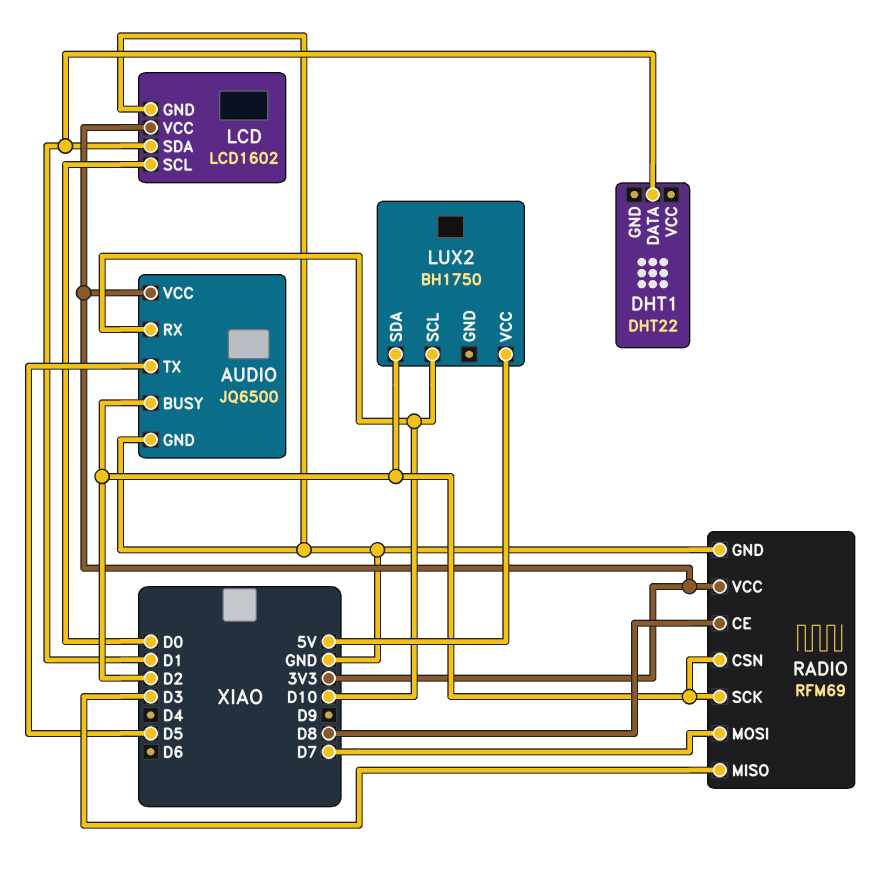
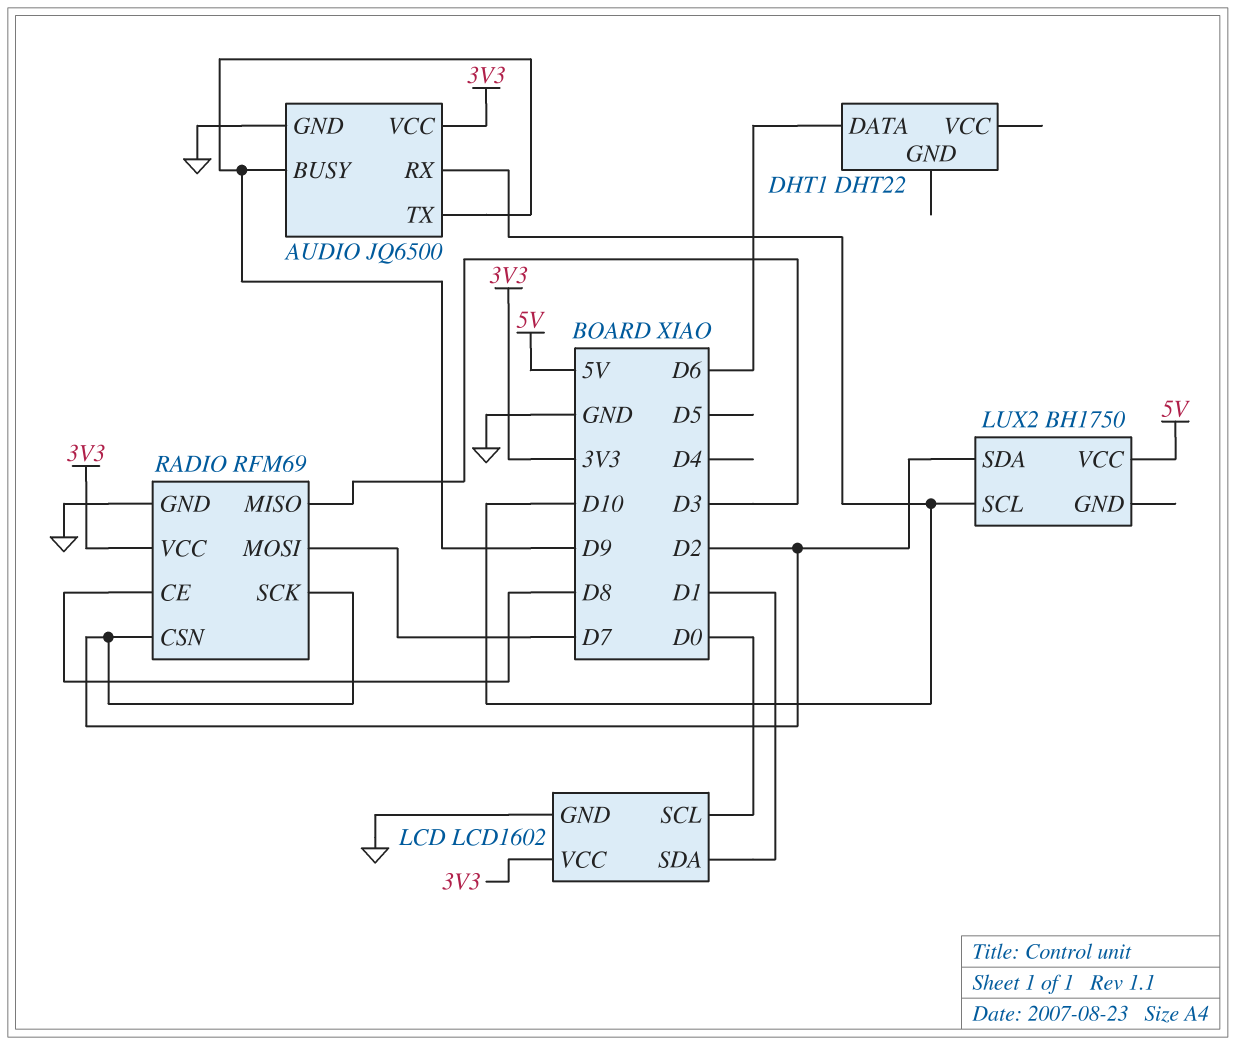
AUDIO pin BUSY: D2 -> D9
AUDIO pin TX: D5 -> D9
DHT1 pin DATA: D1 -> D6

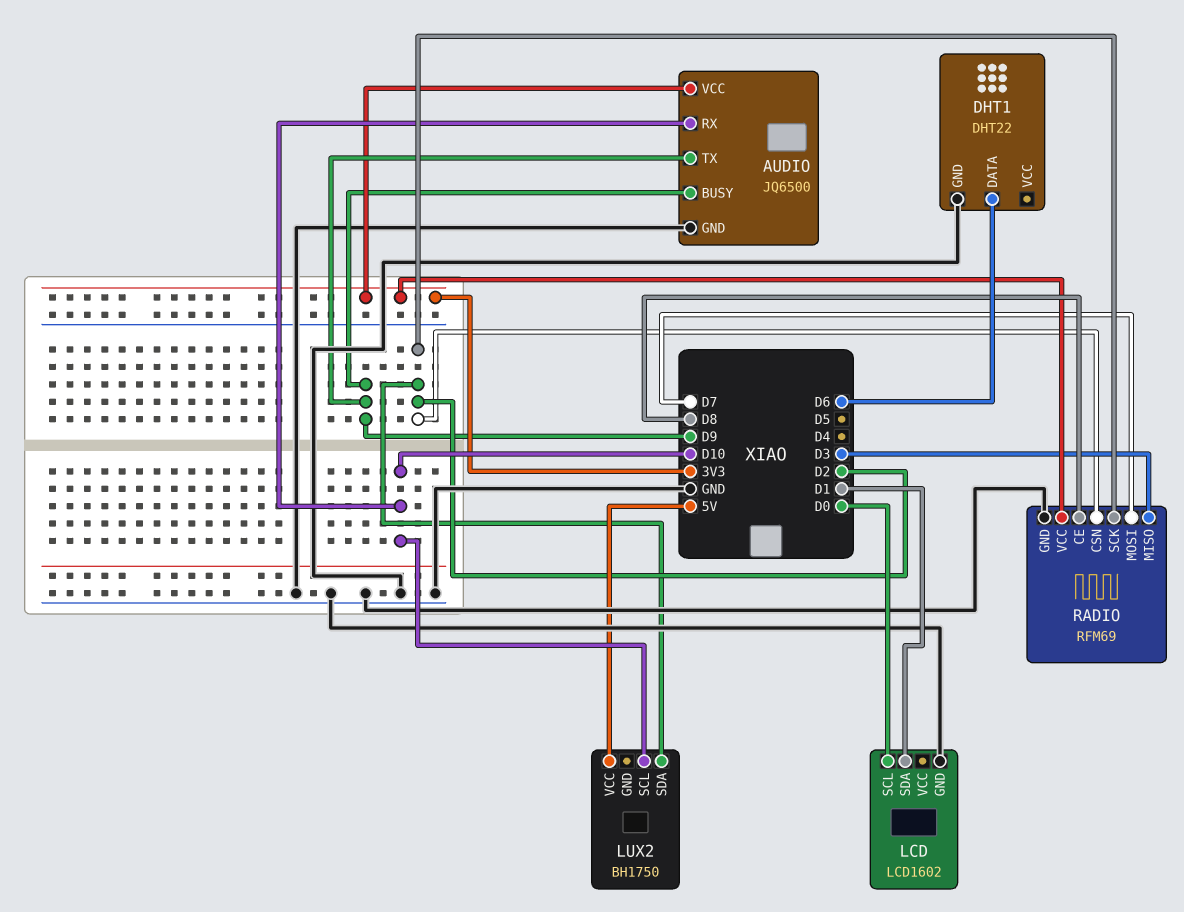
DHT1 pin GND: none -> GND
LCD pin VCC: 3V3 -> none

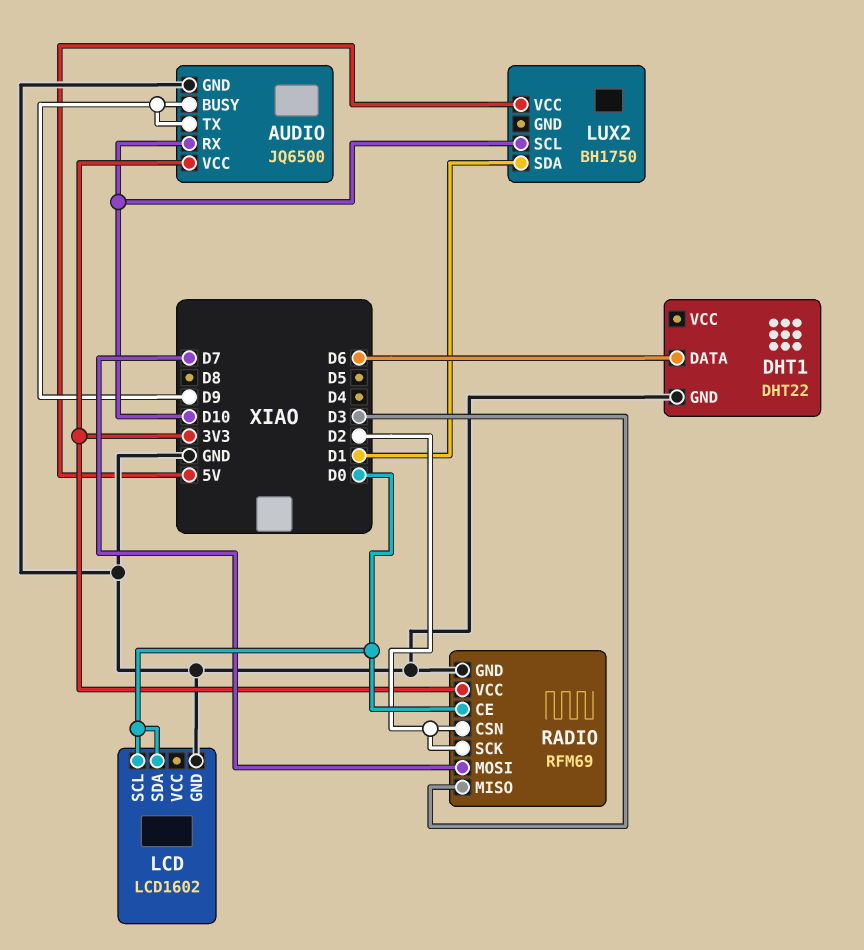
LCD pin SDA: D1 -> D0
LUX2 pin SDA: D2 -> D1
RADIO pin CE: D8 -> D0

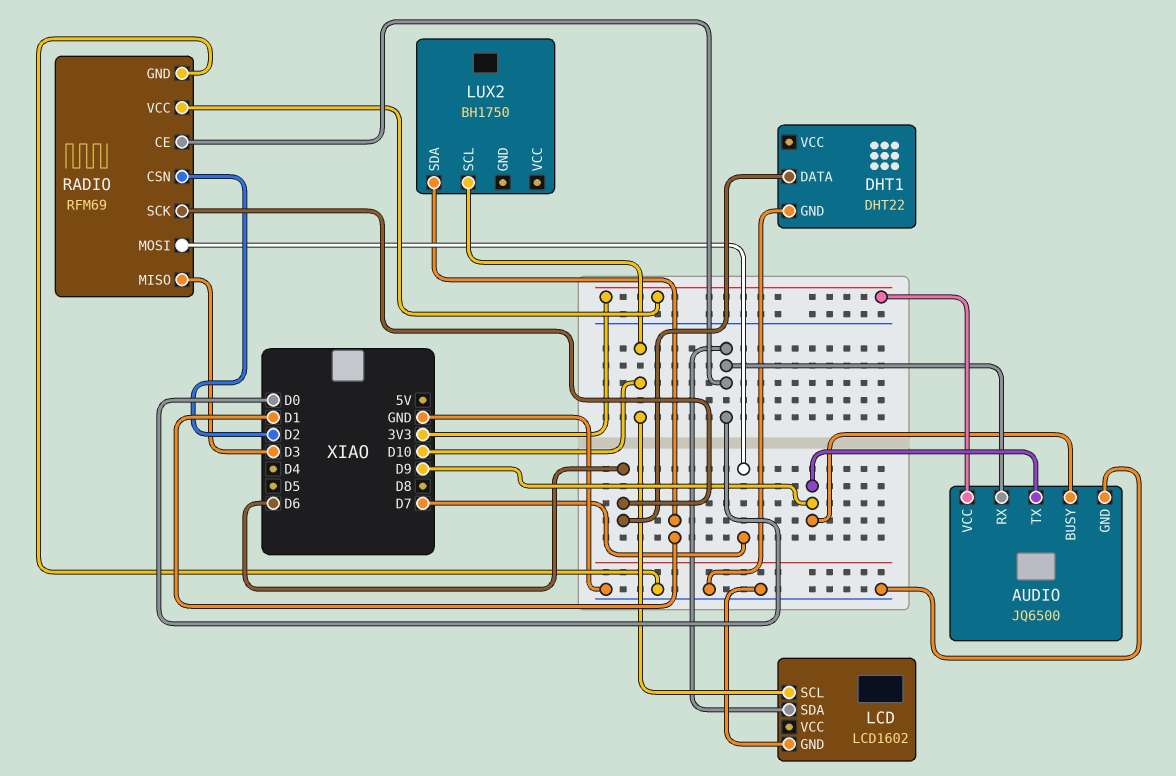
AUDIO pin RX: D10 -> D0
LCD pin SCL: D0 -> D10
LUX2 pin VCC: 5V -> none
RADIO pin SCK: D2 -> D6

